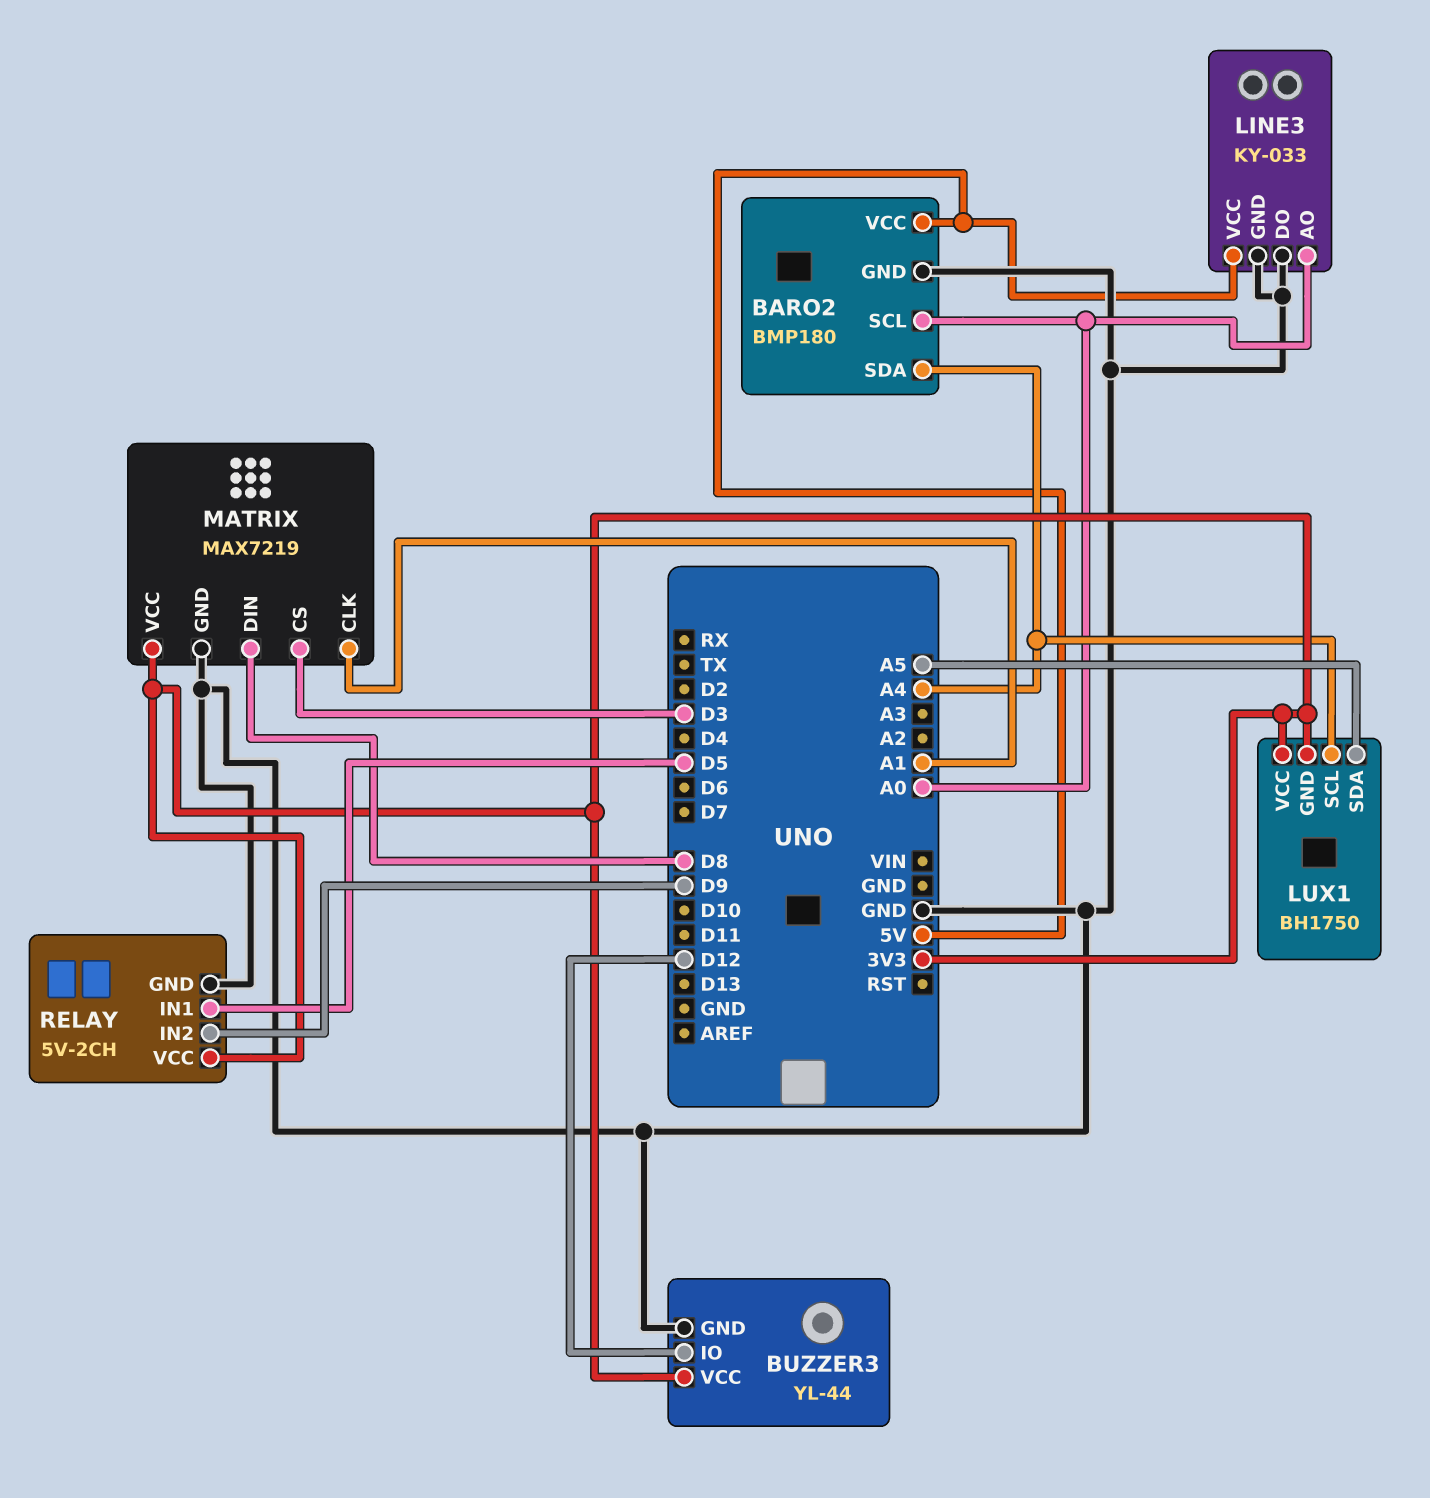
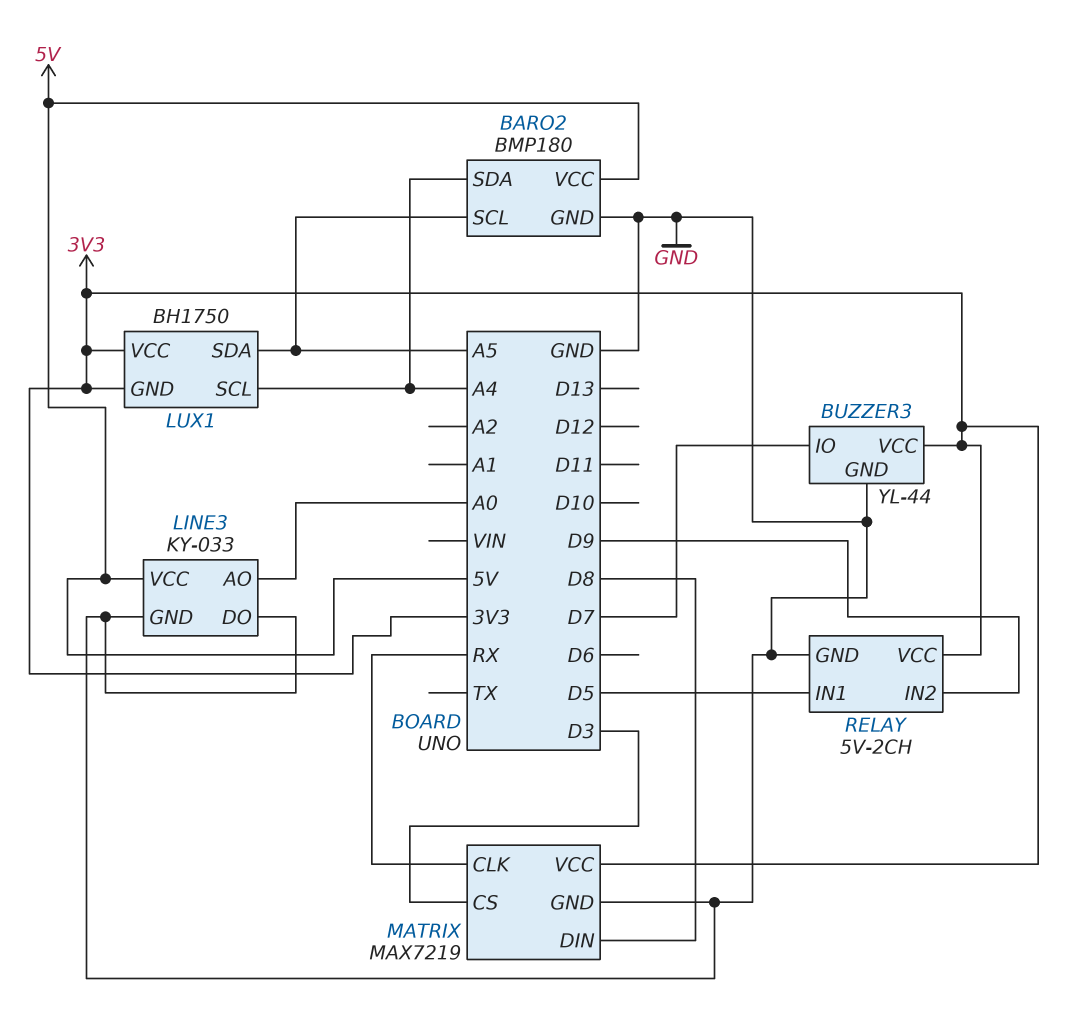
BARO2 pin SCL: A0 -> A5
BUZZER3 pin IO: D12 -> D7
MATRIX pin CLK: A1 -> RX

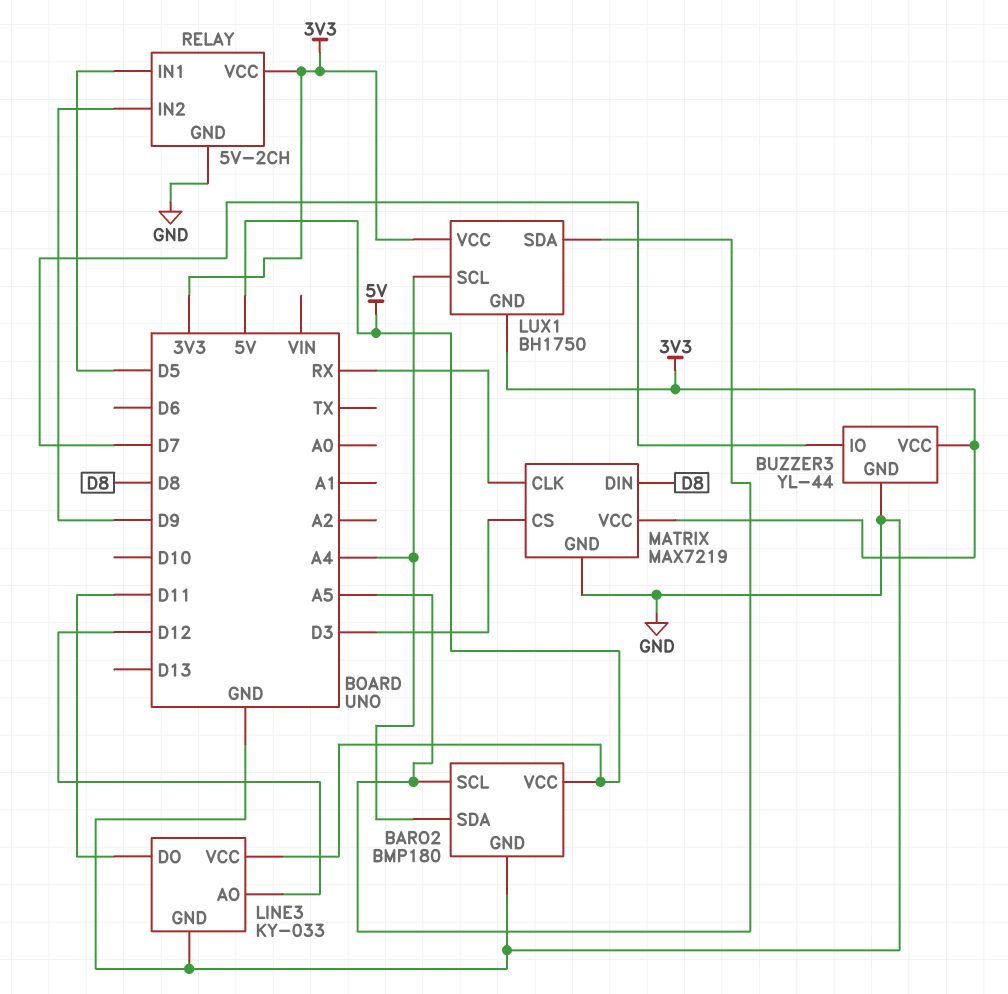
LINE3 pin AO: A0 -> D12
LINE3 pin DO: GND -> D11

